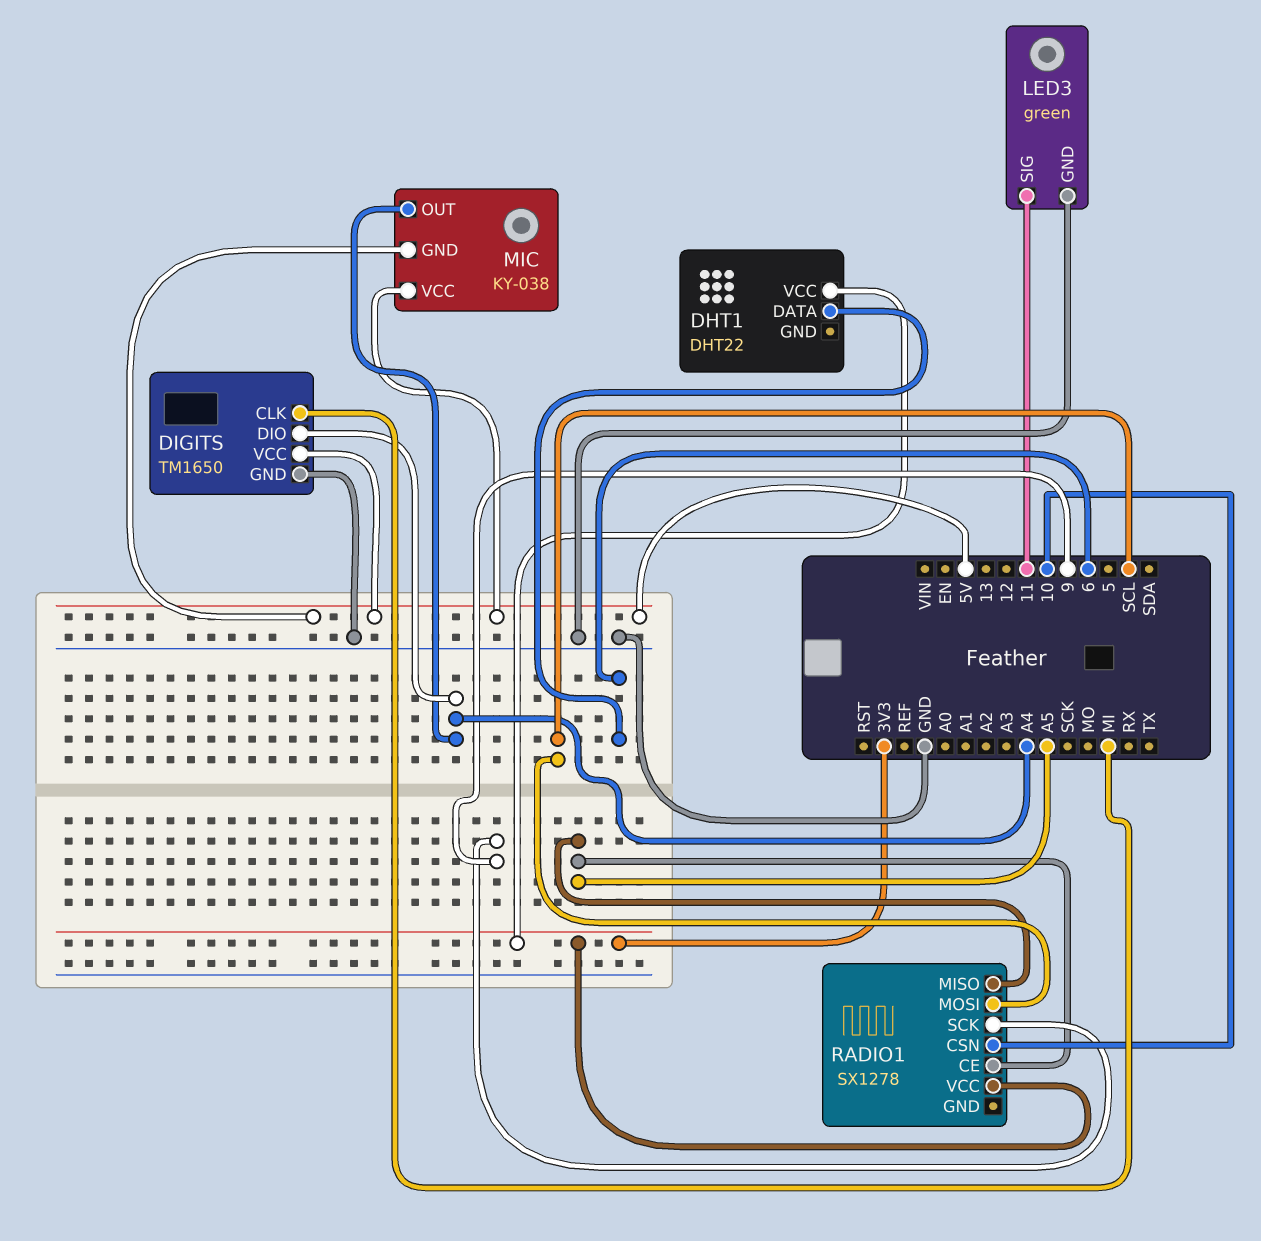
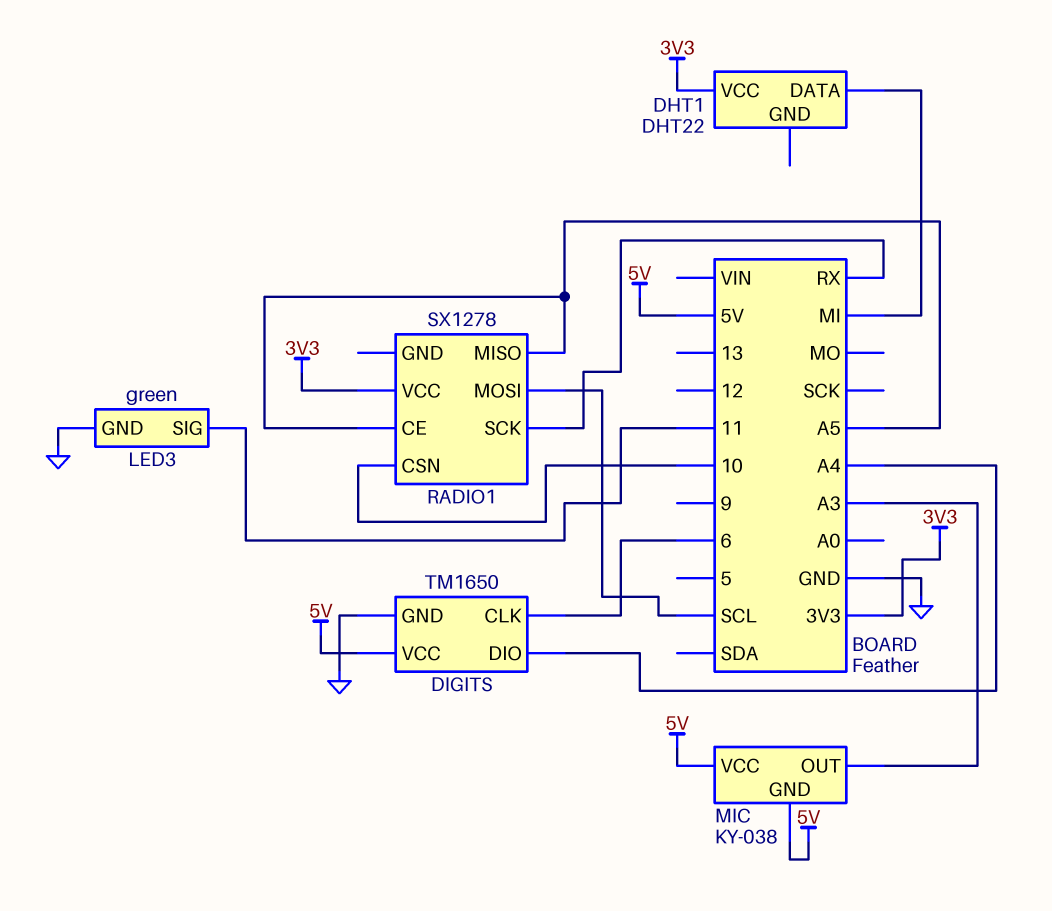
DHT1 pin DATA: 6 -> MI
DIGITS pin CLK: MI -> 6
MIC pin OUT: A4 -> A3
RADIO1 pin SCK: 9 -> RX

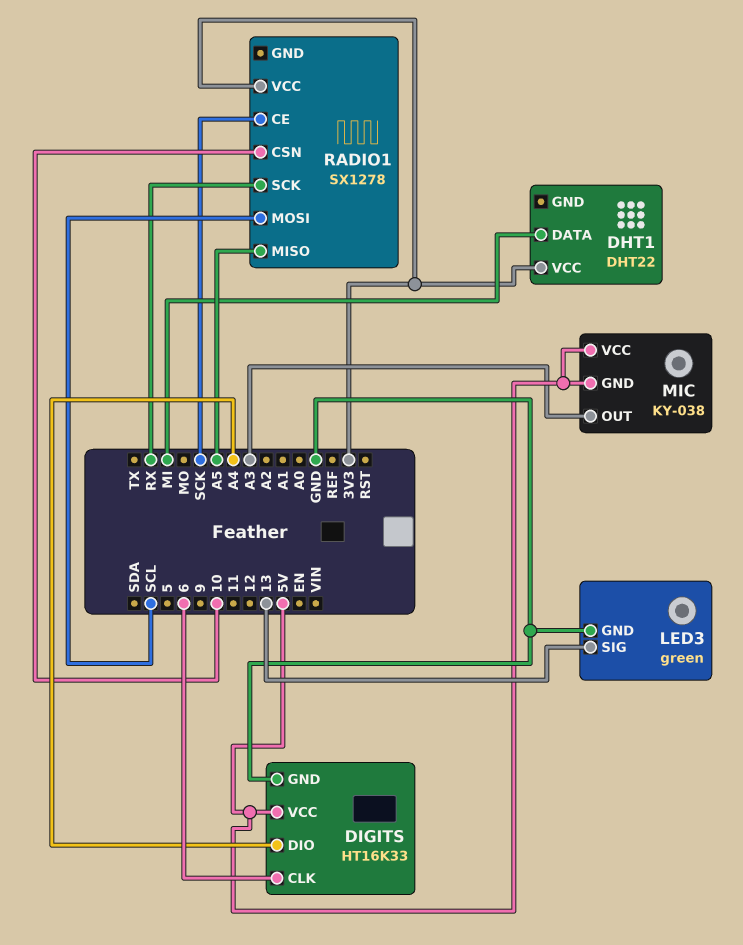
DIGITS: TM1650 -> HT16K33
LED3 pin SIG: 11 -> 13
RADIO1 pin CE: A5 -> SCK

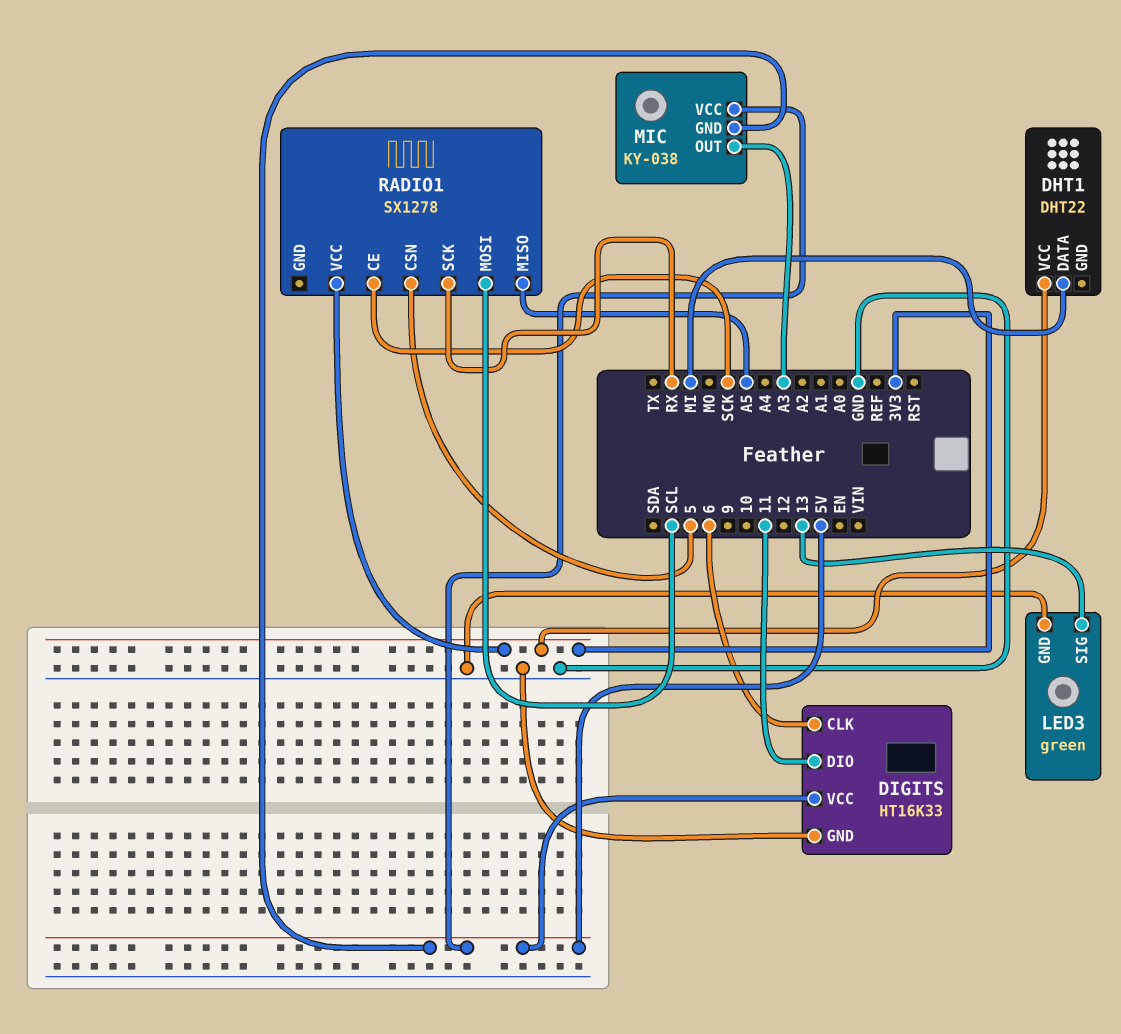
DIGITS pin DIO: A4 -> 11
RADIO1 pin CSN: 10 -> 5

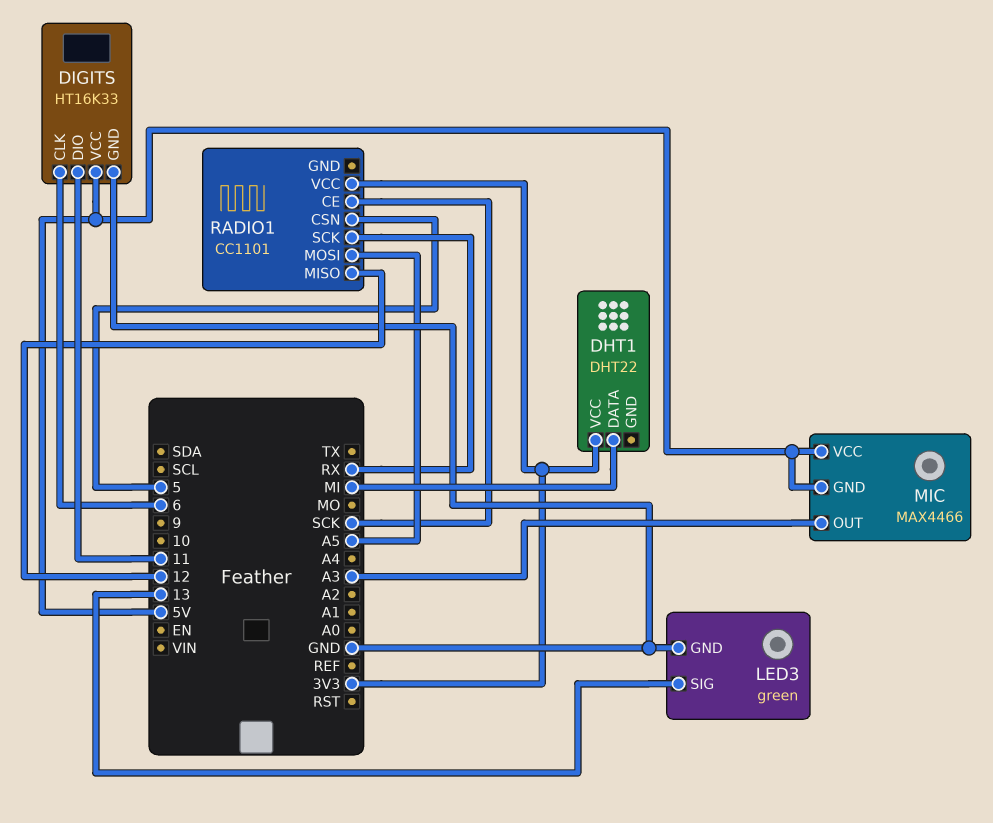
MIC: KY-038 -> MAX4466
RADIO1: SX1278 -> CC1101
RADIO1 pin MISO: A5 -> 12
RADIO1 pin MOSI: SCL -> A5

